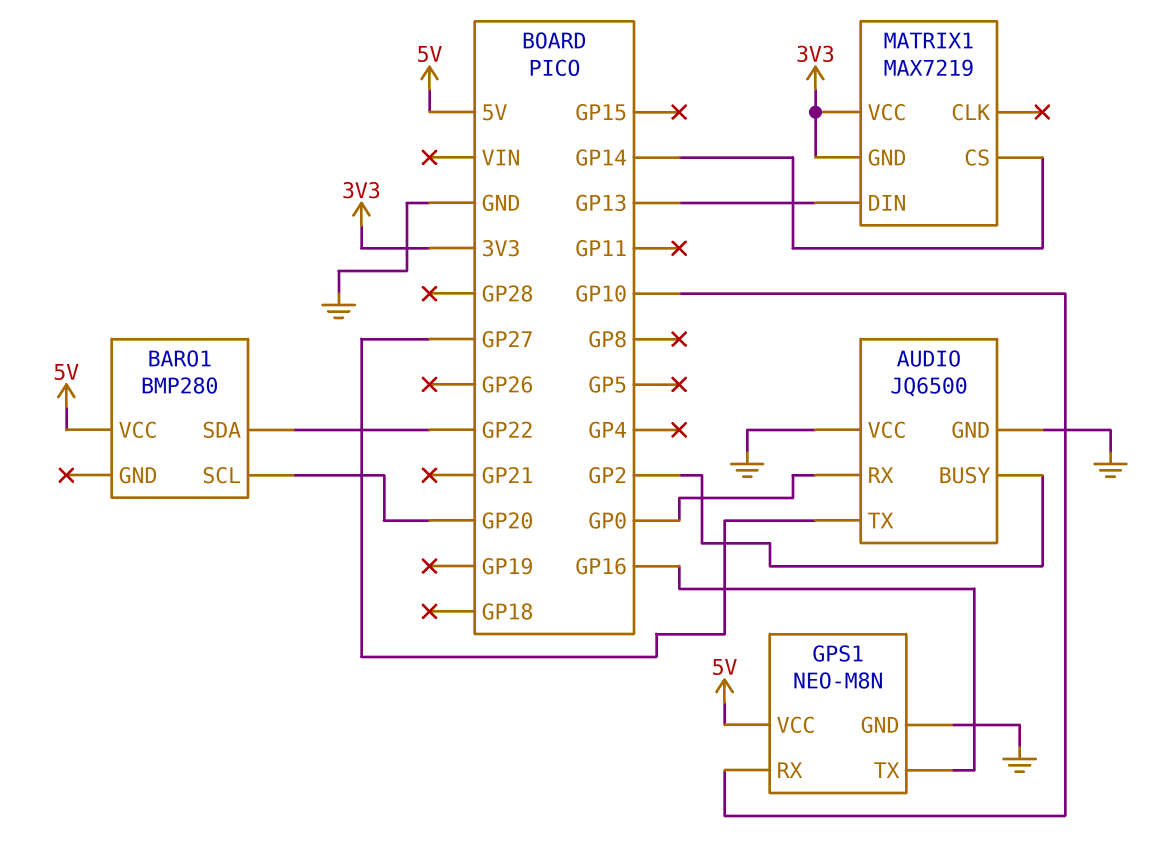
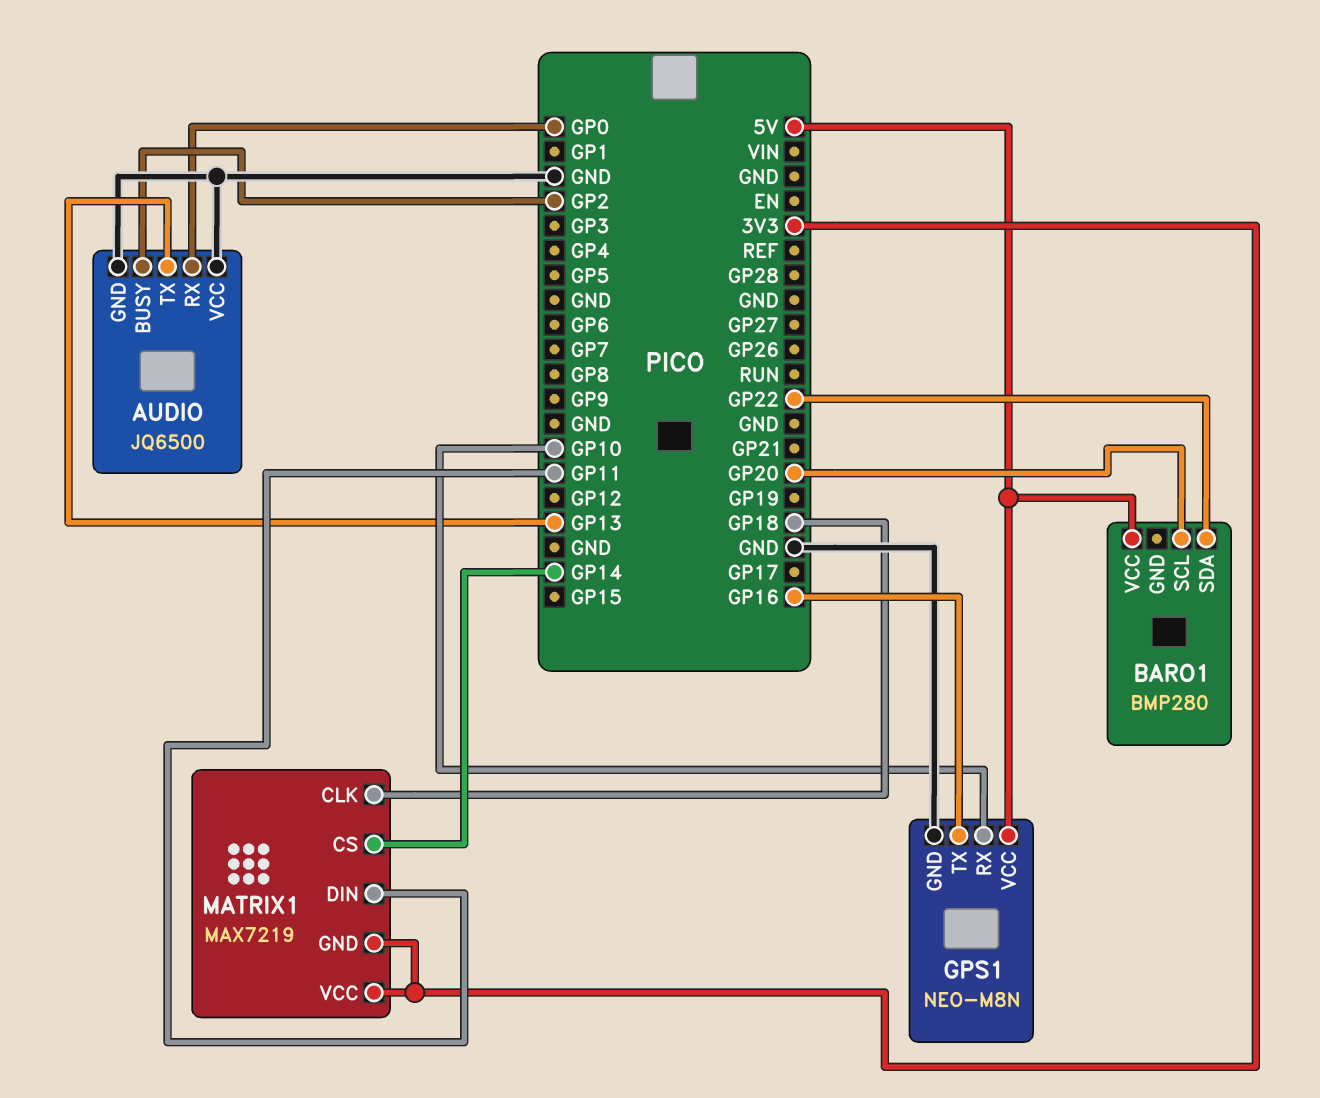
AUDIO pin TX: GP27 -> GP13
MATRIX1 pin CLK: none -> GP18
MATRIX1 pin DIN: GP13 -> GP11

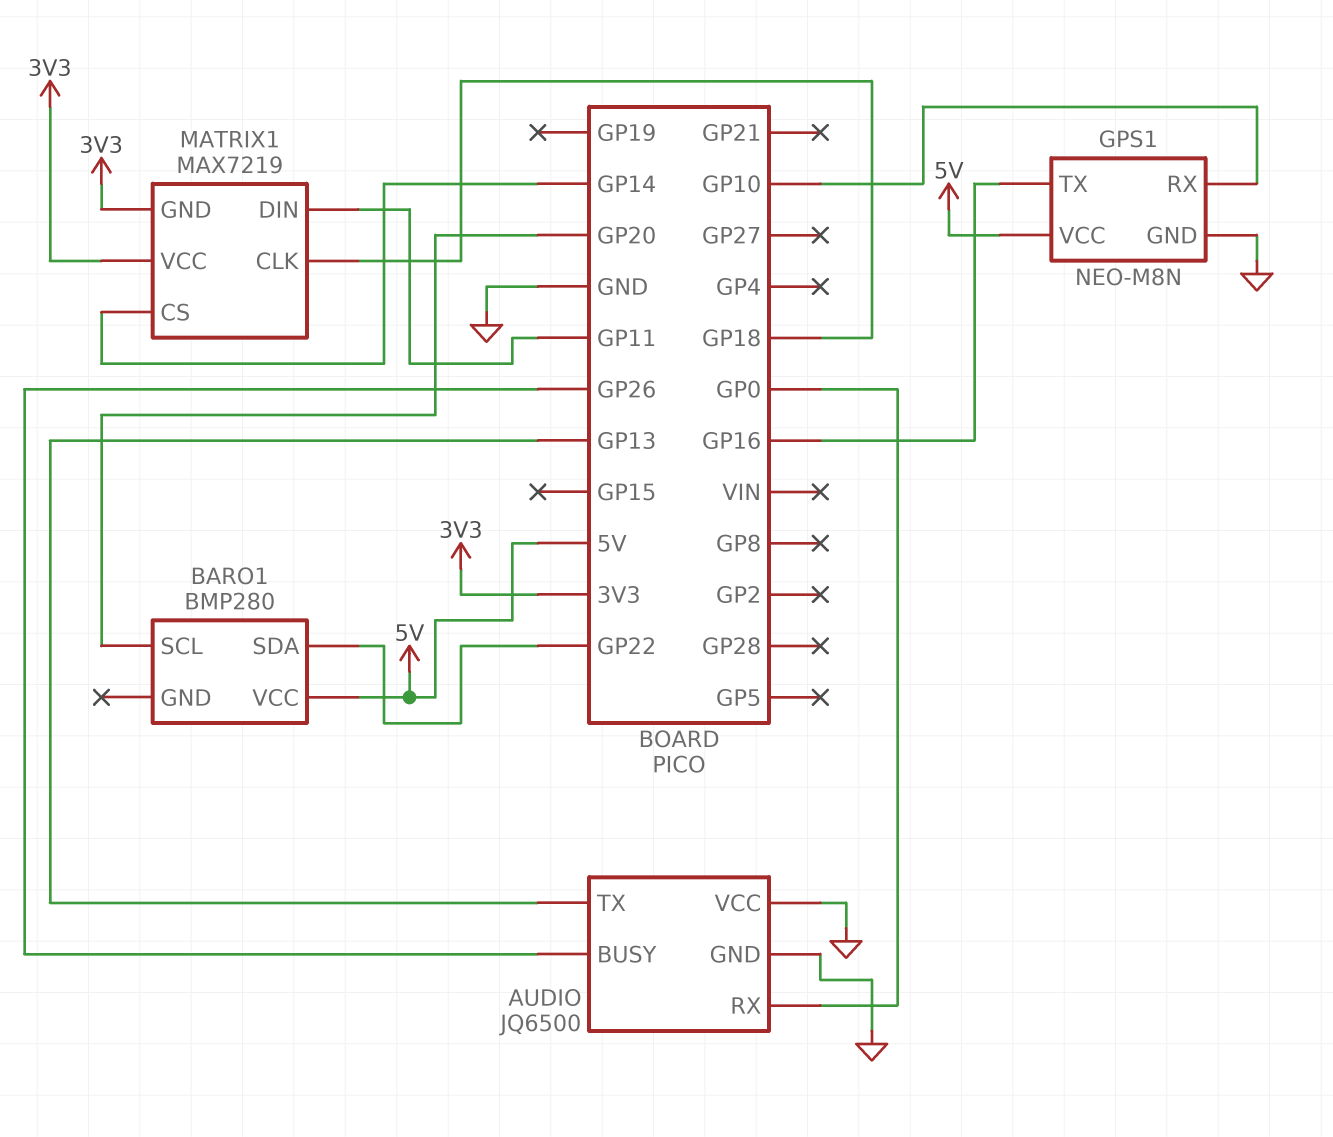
AUDIO pin BUSY: GP2 -> GP26

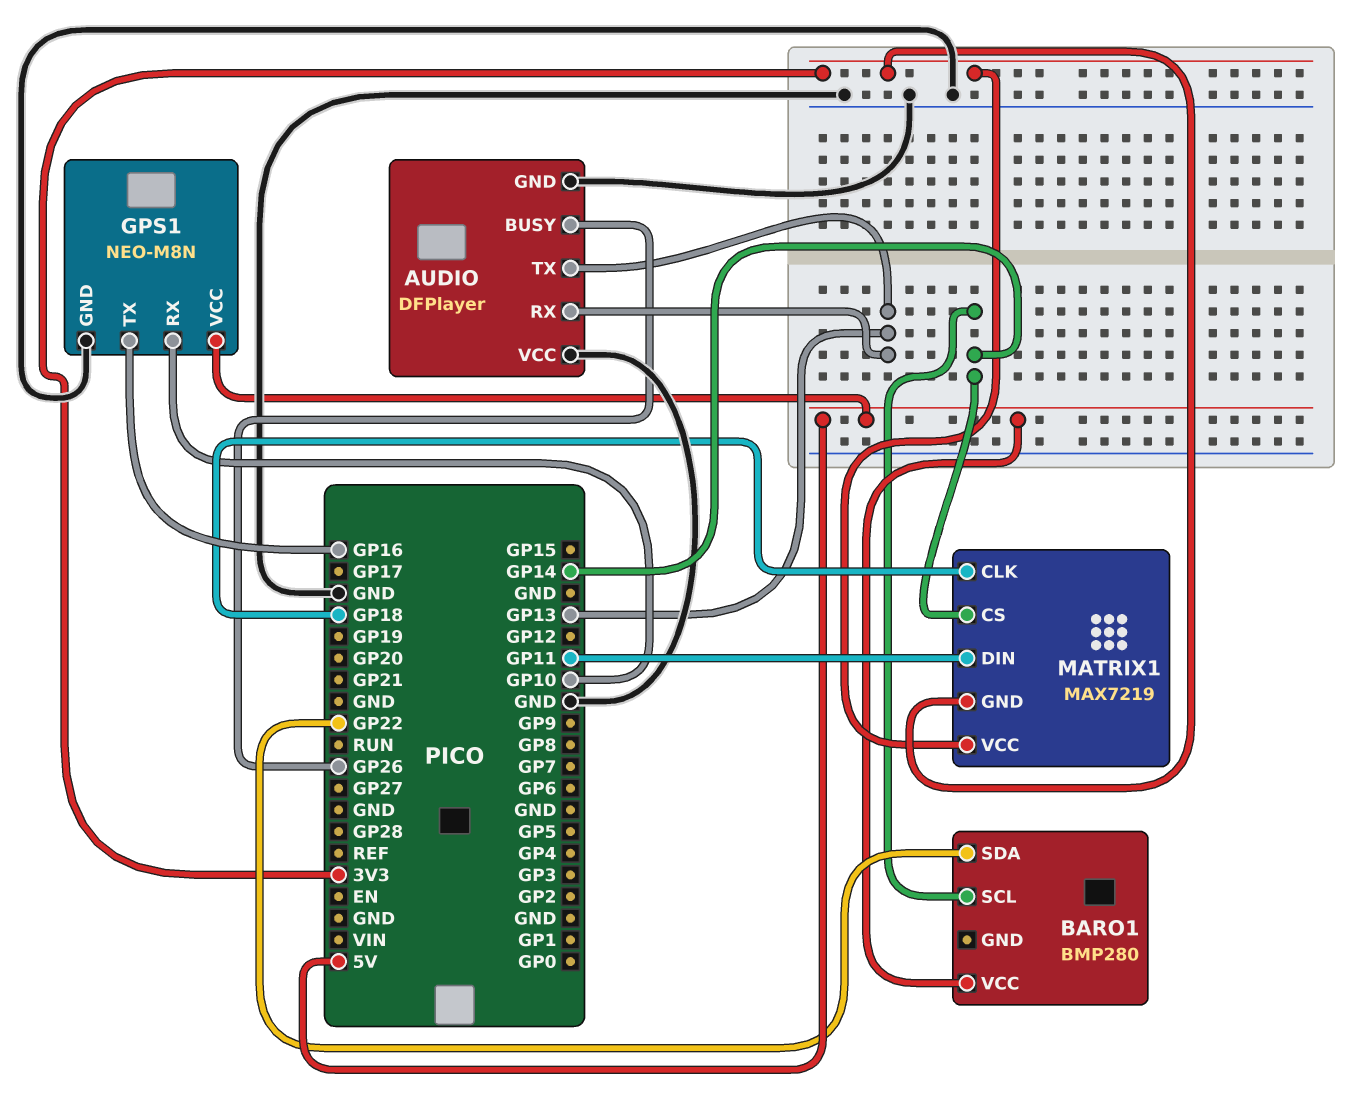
AUDIO: JQ6500 -> DFPlayer
AUDIO pin RX: GP0 -> GP13
BARO1 pin SCL: GP20 -> GP14

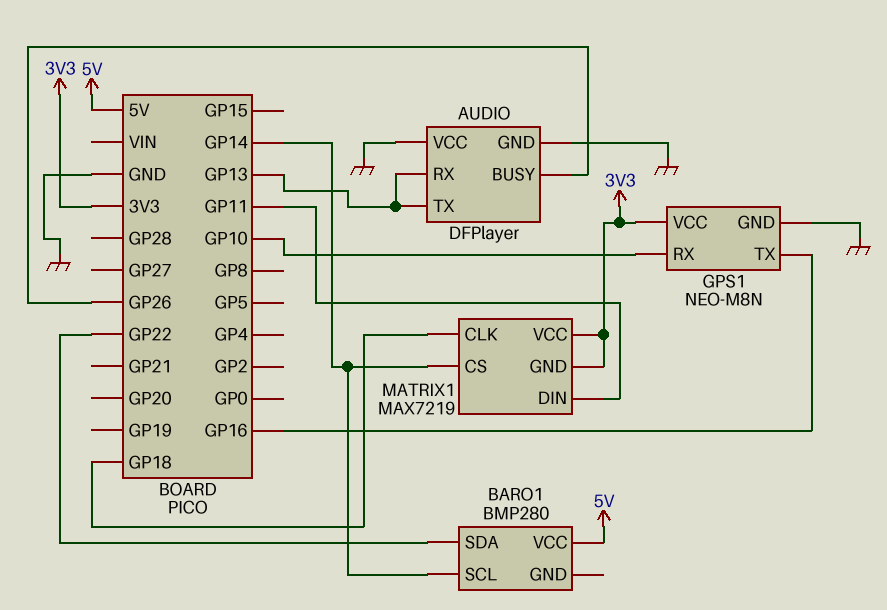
GPS1 pin VCC: 5V -> 3V3

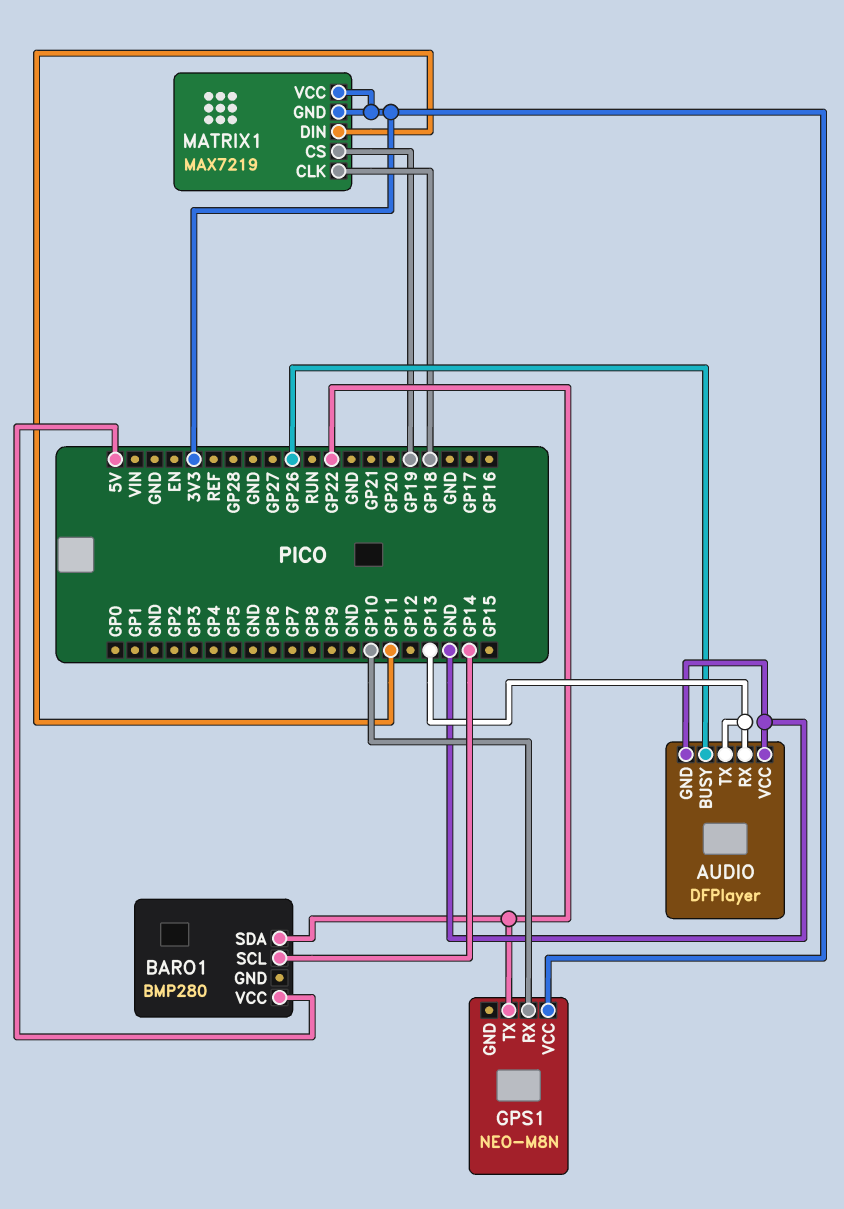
GPS1 pin GND: GND -> none
GPS1 pin TX: GP16 -> GP22
MATRIX1 pin CS: GP14 -> GP19

